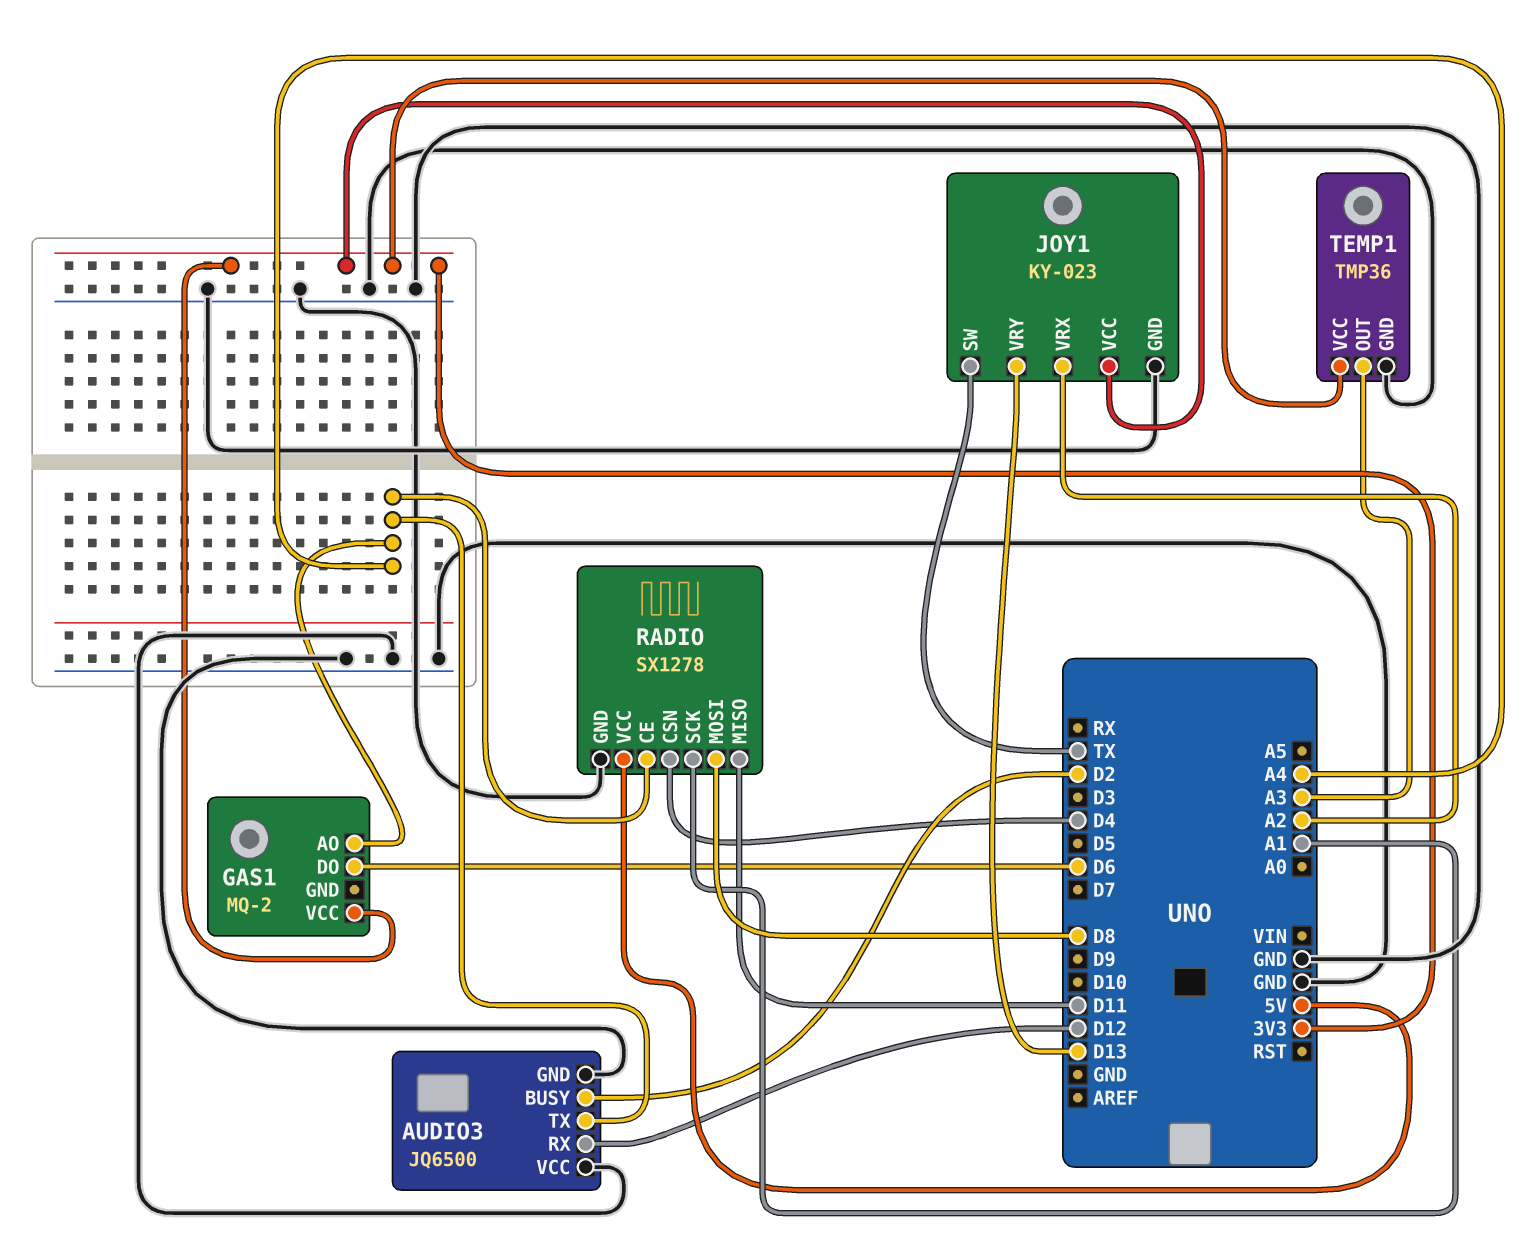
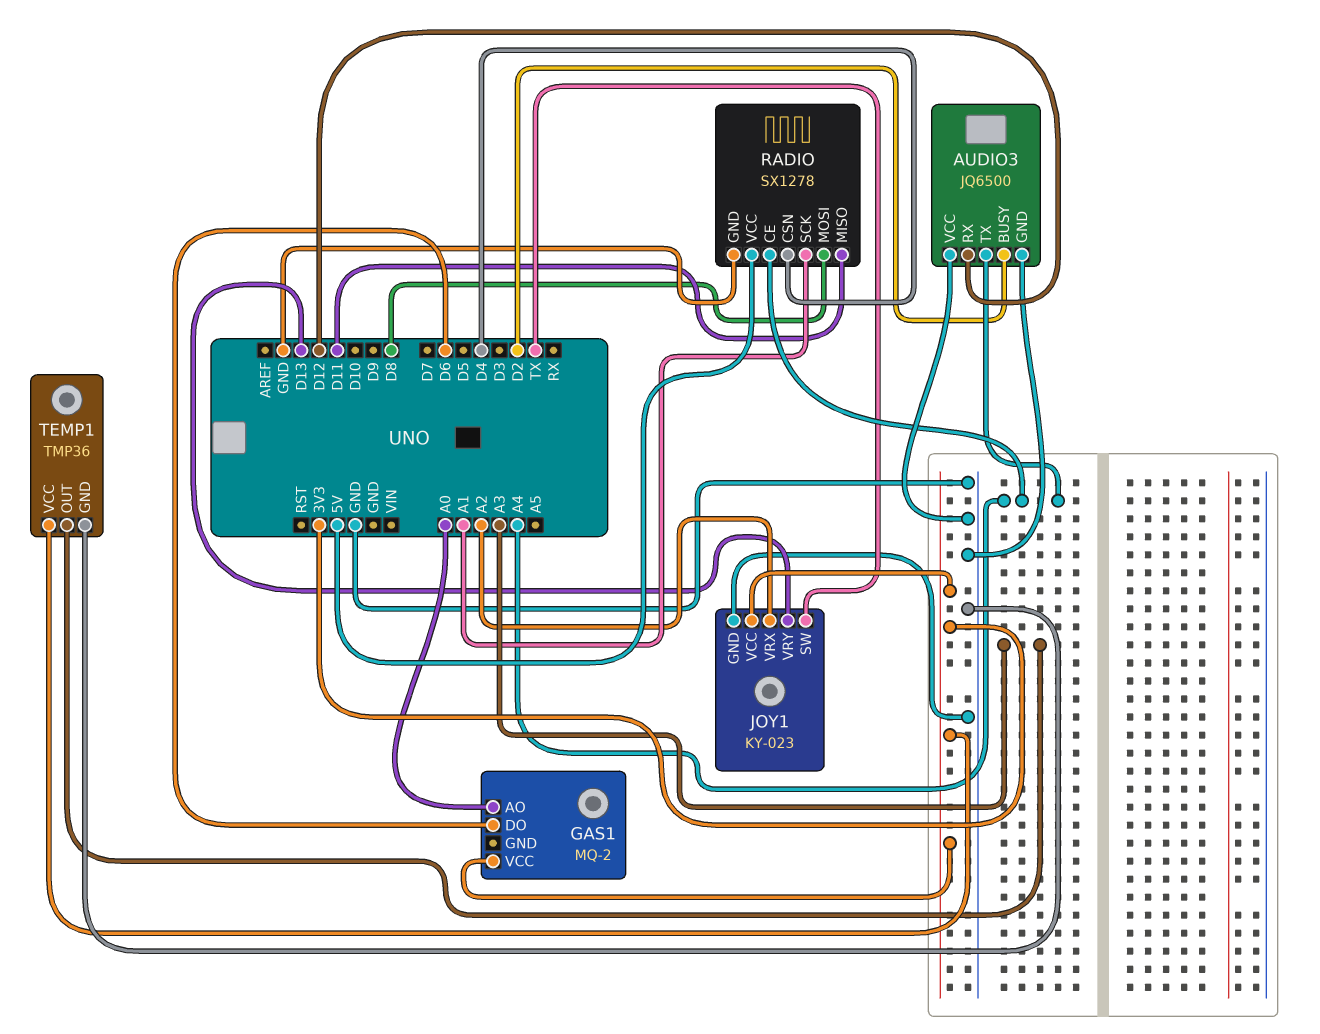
GAS1 pin AO: A4 -> A0

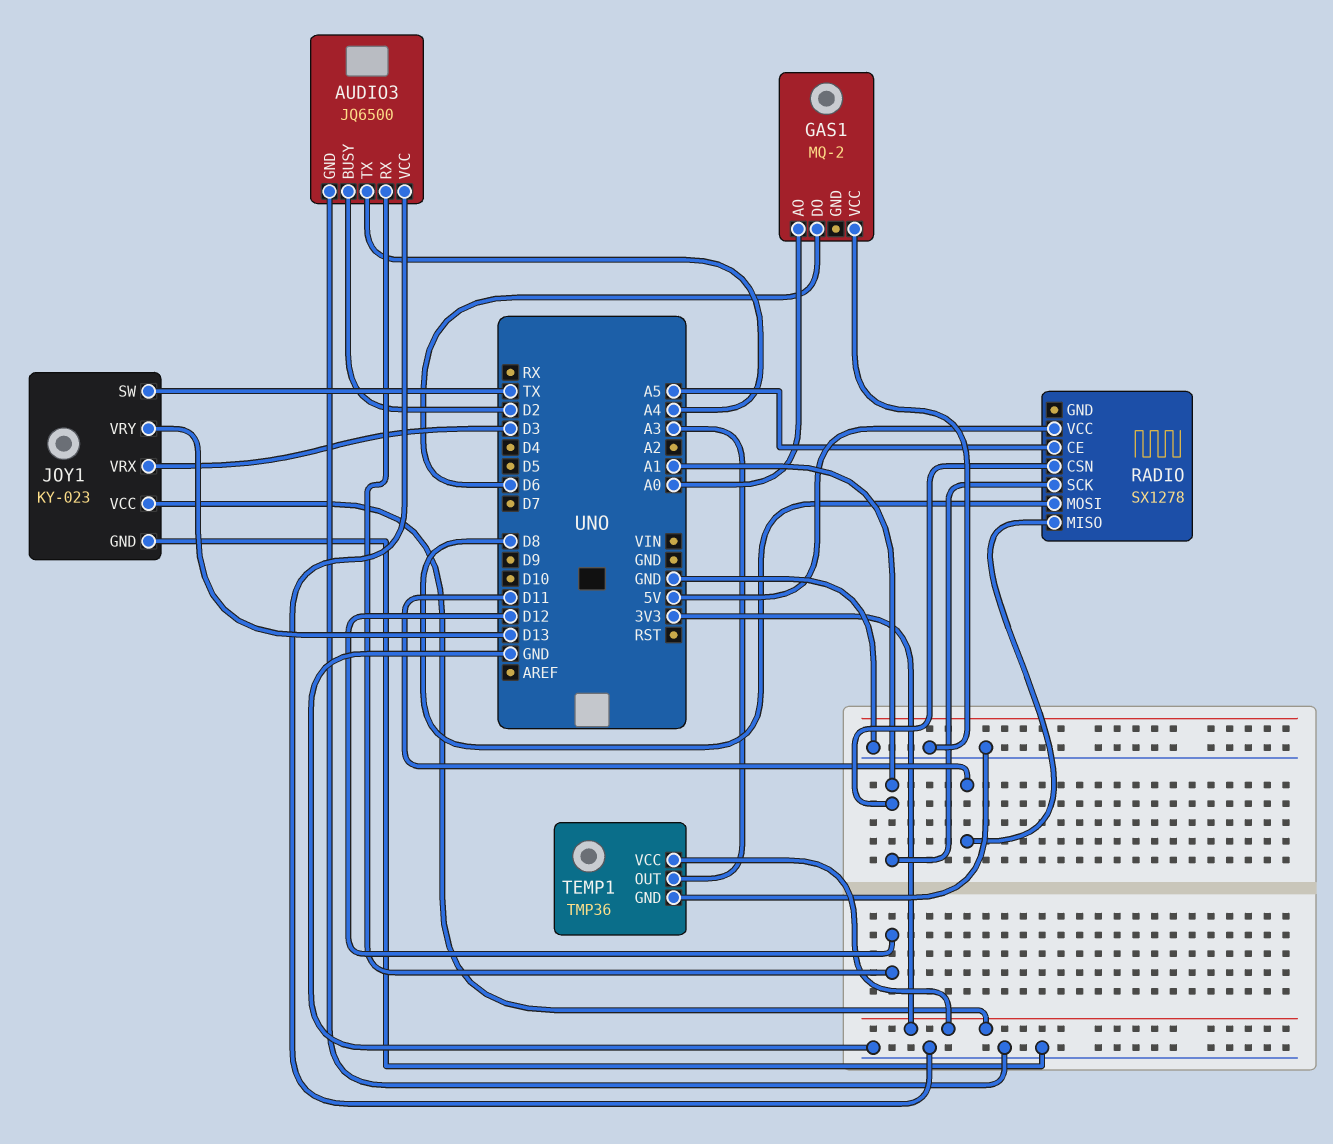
GAS1 pin VCC: 3V3 -> GND
JOY1 pin VRX: A2 -> D3
RADIO pin CE: A4 -> A5
RADIO pin CSN: D4 -> A1
RADIO pin GND: GND -> none

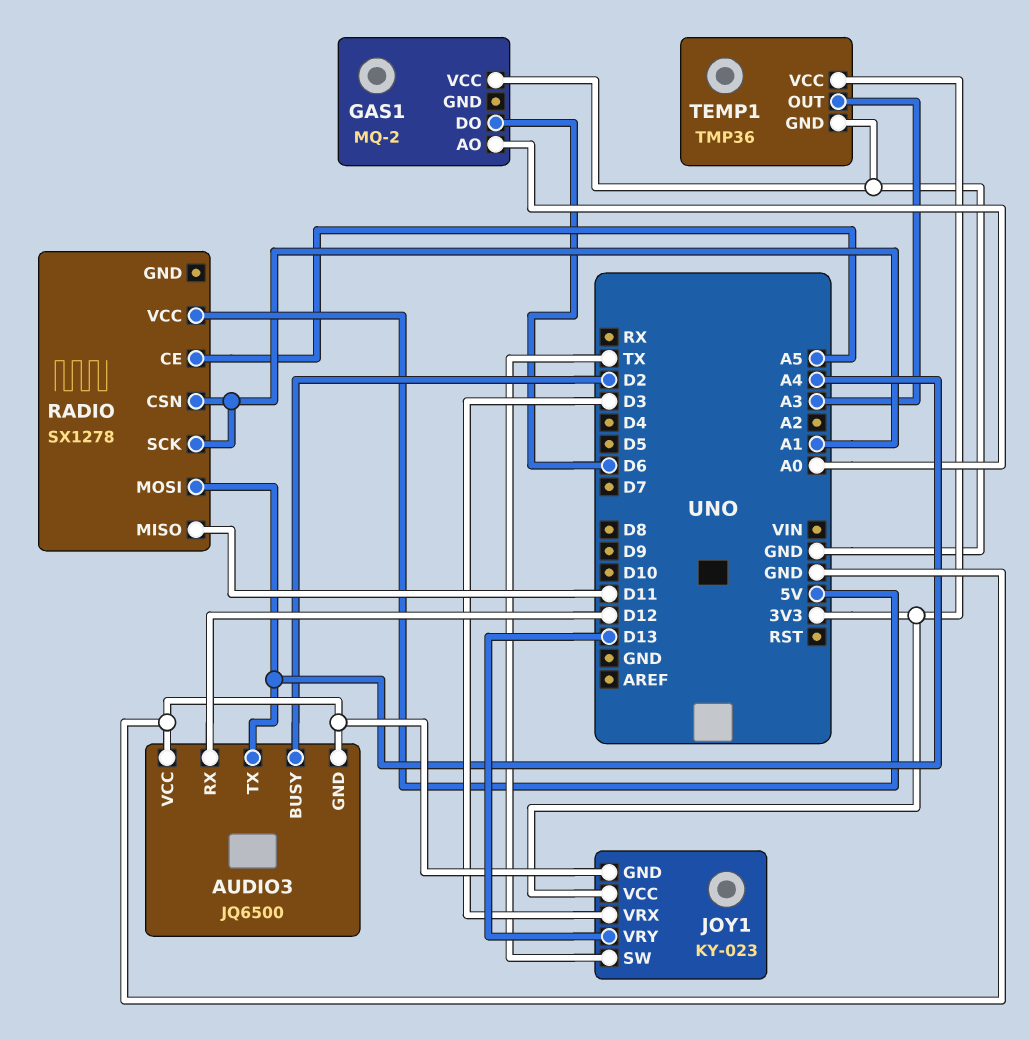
RADIO pin MOSI: D8 -> A4

